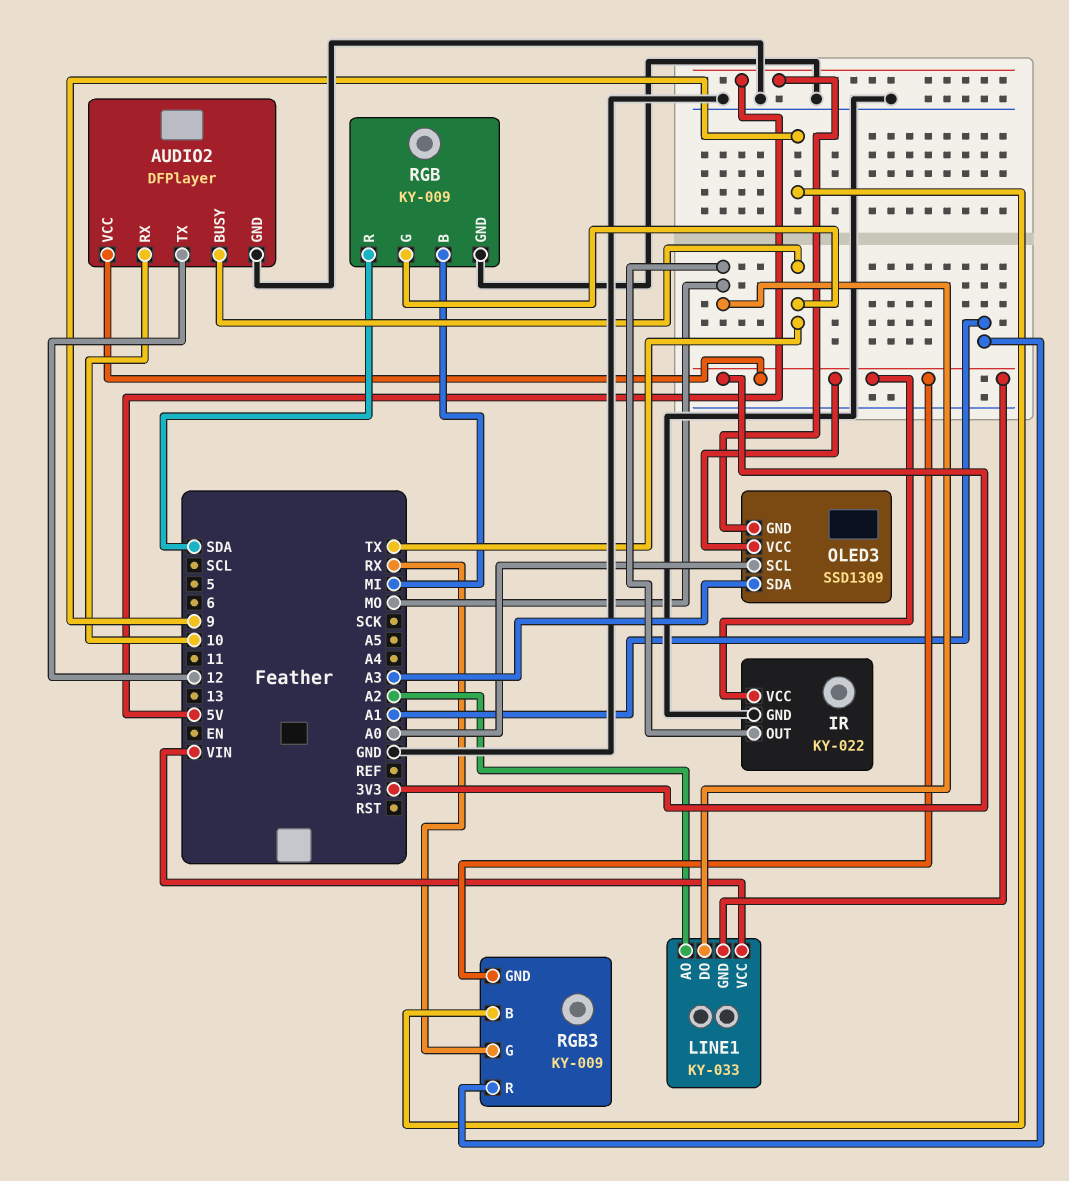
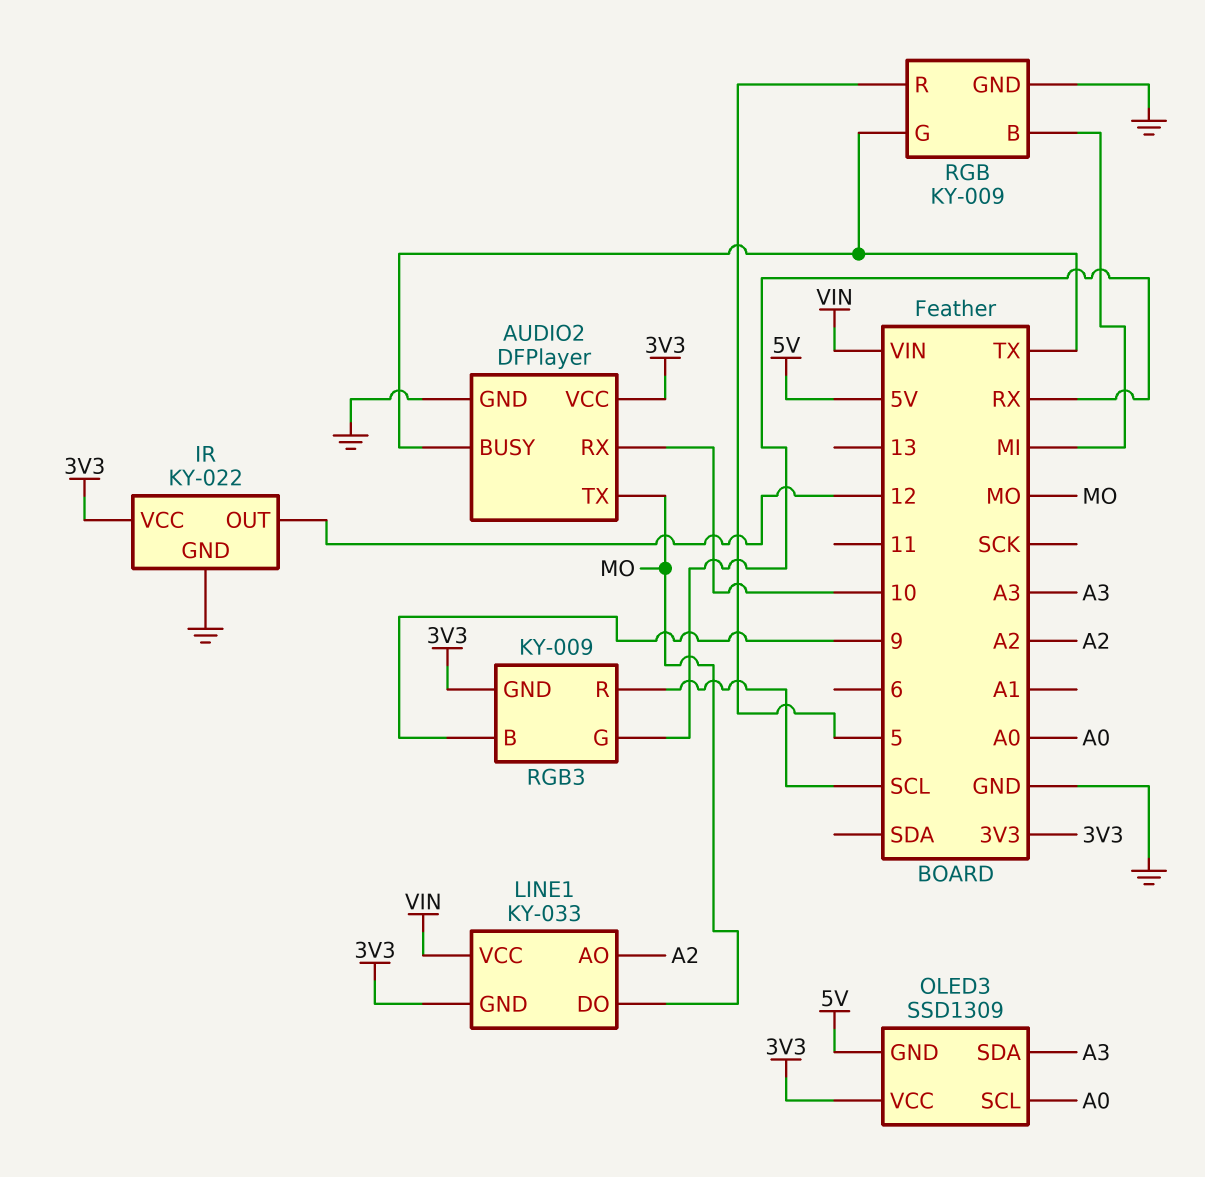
AUDIO2 pin TX: 12 -> MO
IR pin OUT: MO -> 12
RGB pin R: SDA -> 5
RGB3 pin R: A1 -> SCL

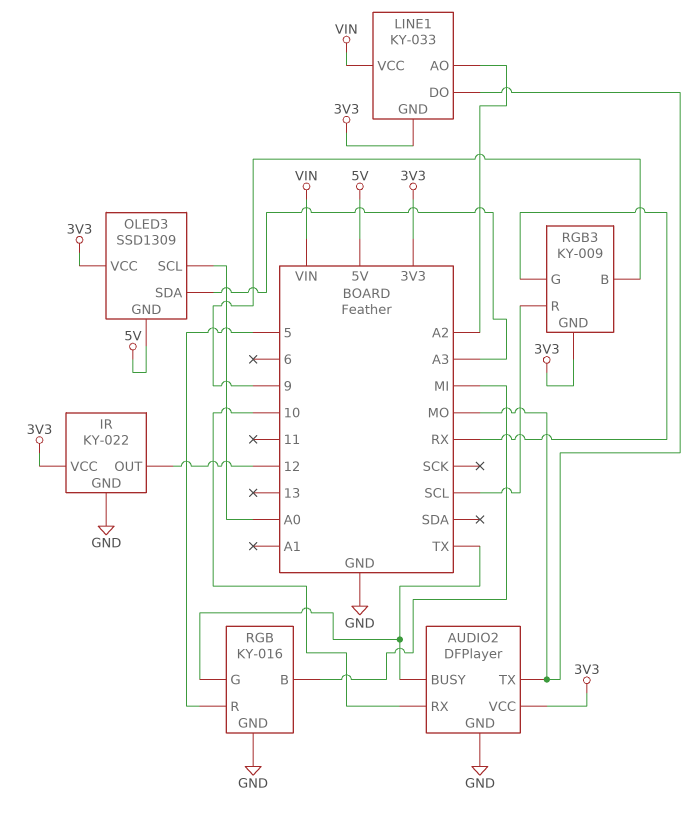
RGB: KY-009 -> KY-016

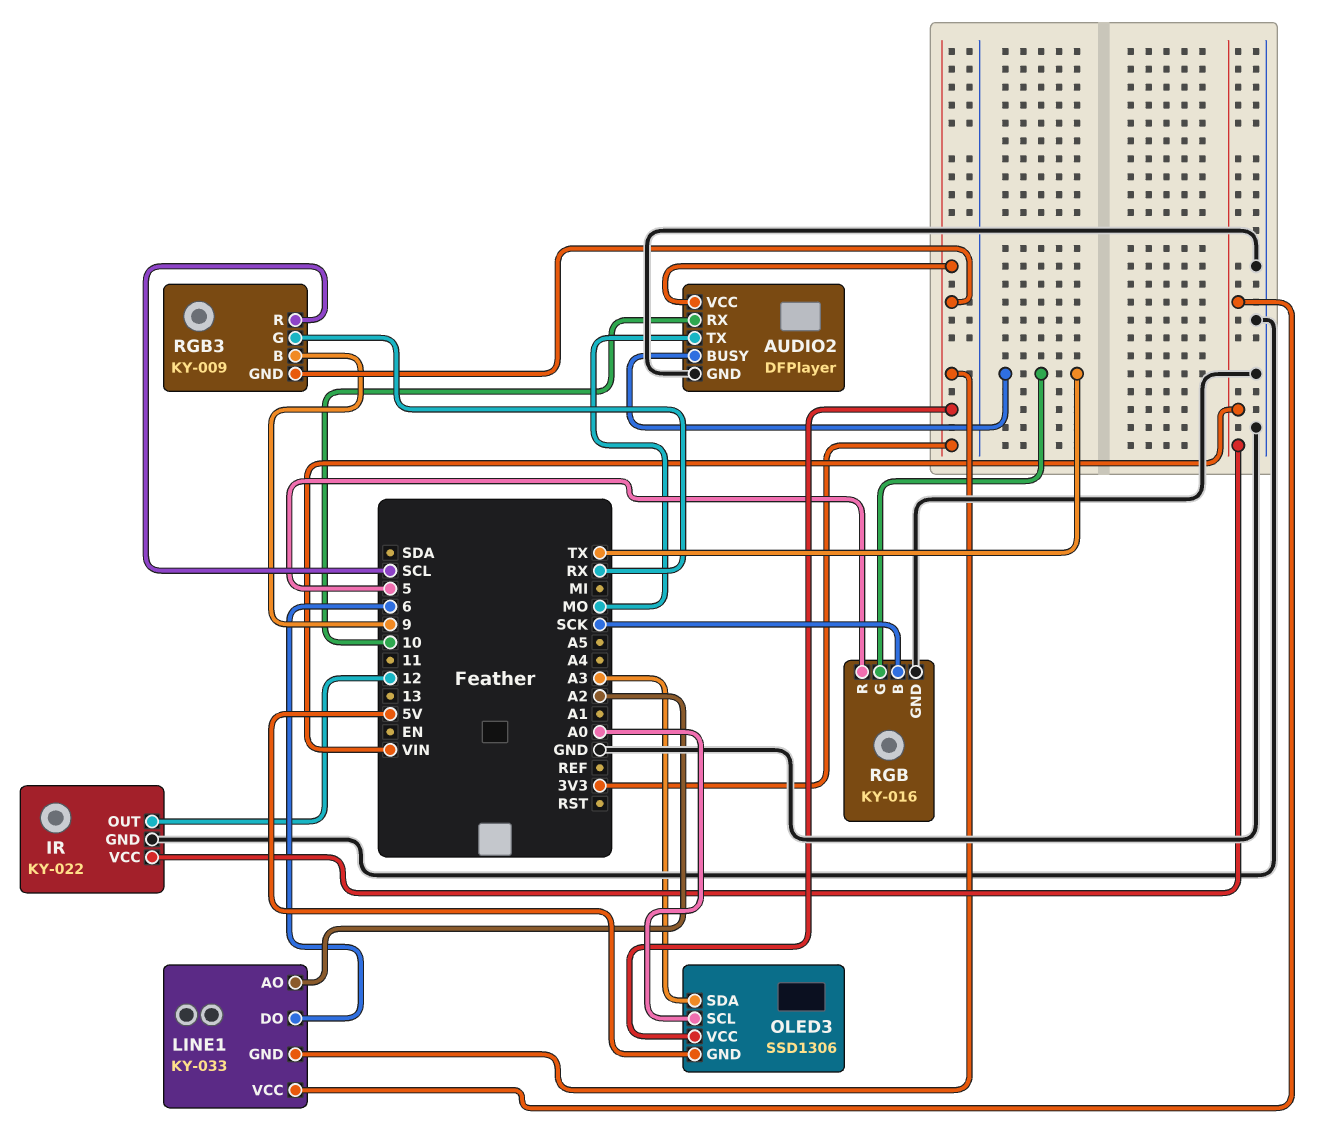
IR pin VCC: 3V3 -> VIN
LINE1 pin DO: MO -> 6
OLED3: SSD1309 -> SSD1306
RGB pin B: MI -> SCK

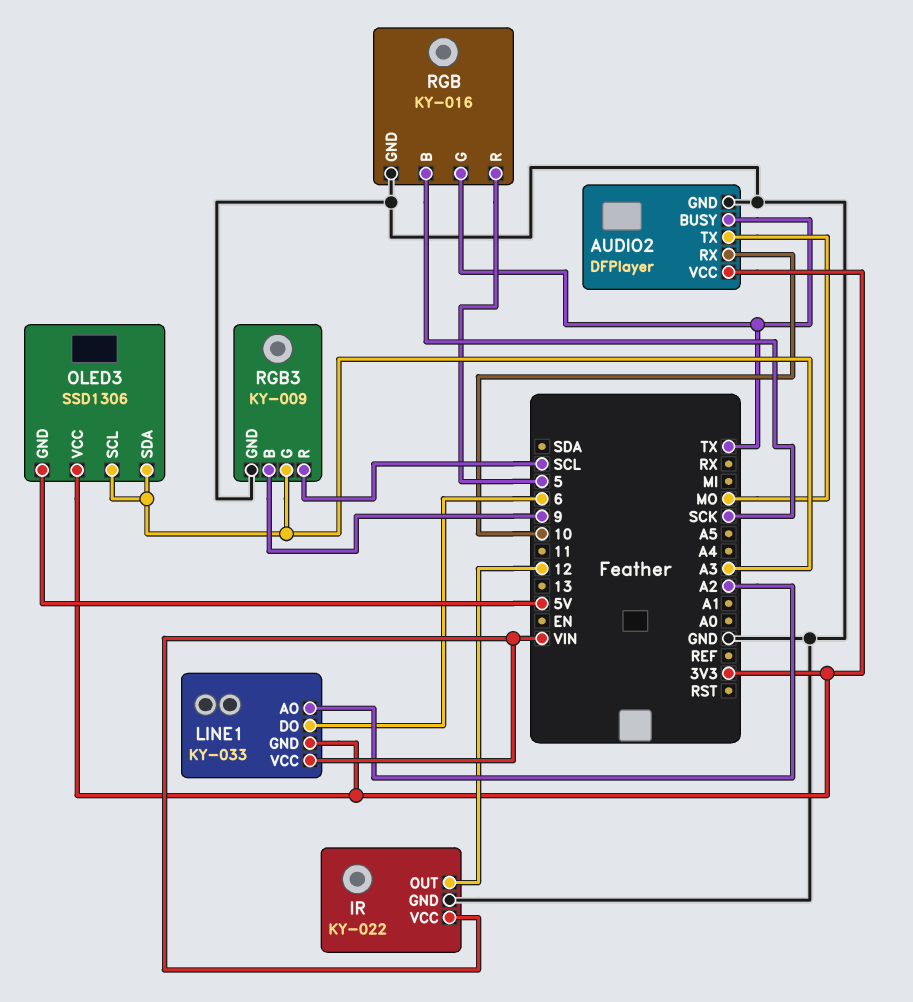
OLED3 pin SCL: A0 -> A3
RGB3 pin G: RX -> A3
RGB3 pin GND: 3V3 -> GND

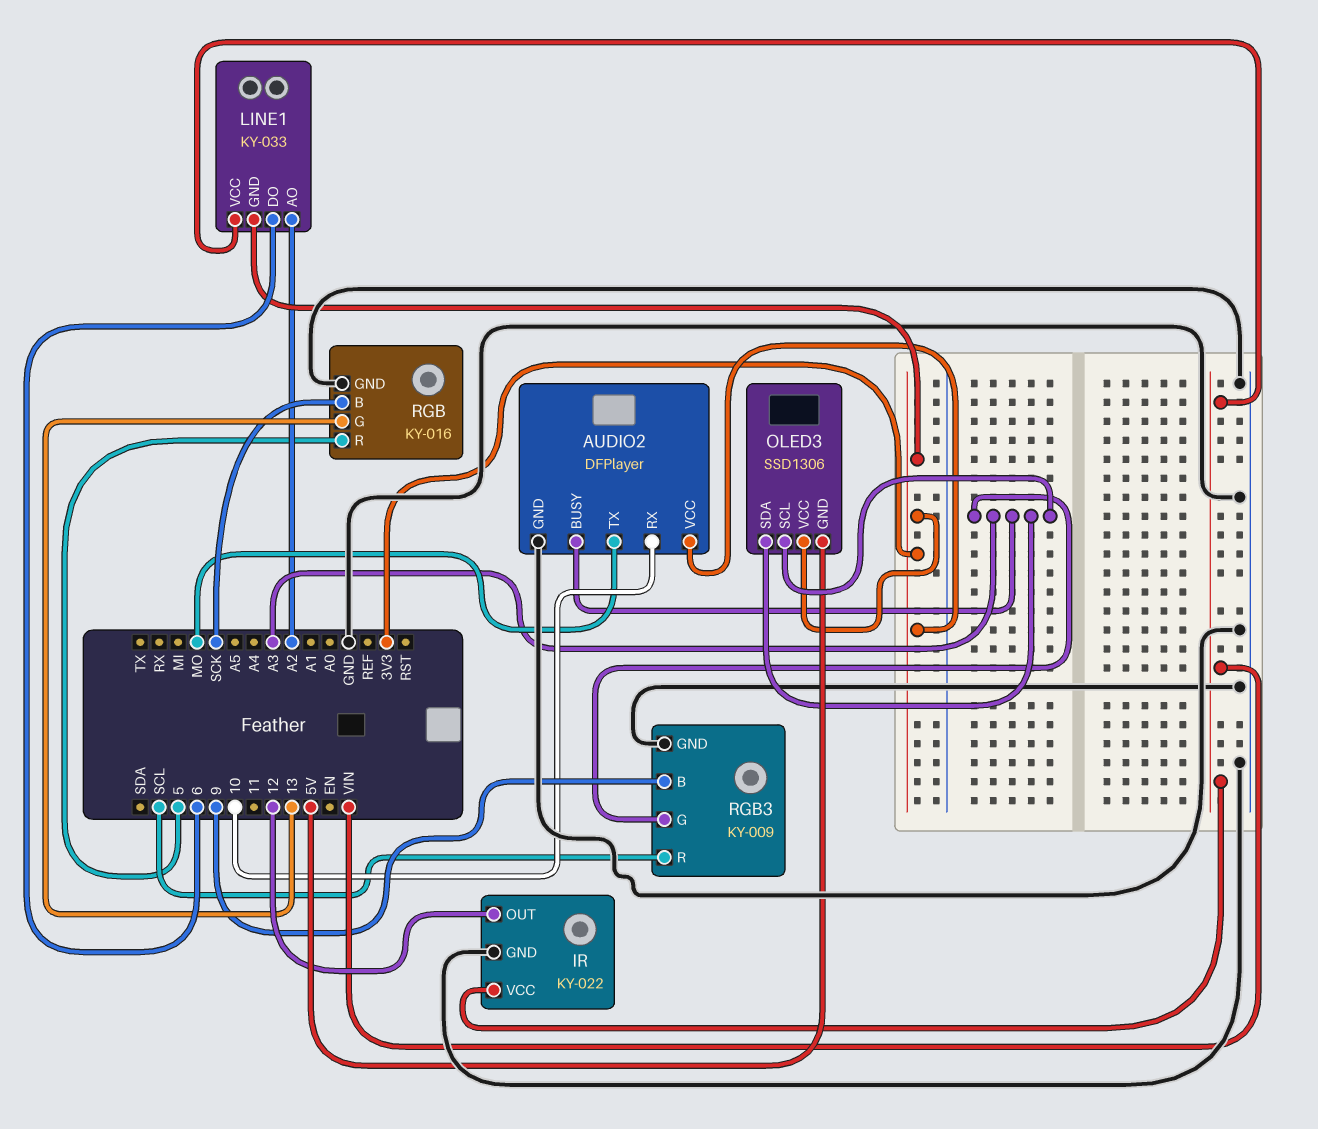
AUDIO2 pin BUSY: TX -> A3
RGB pin G: TX -> 13

